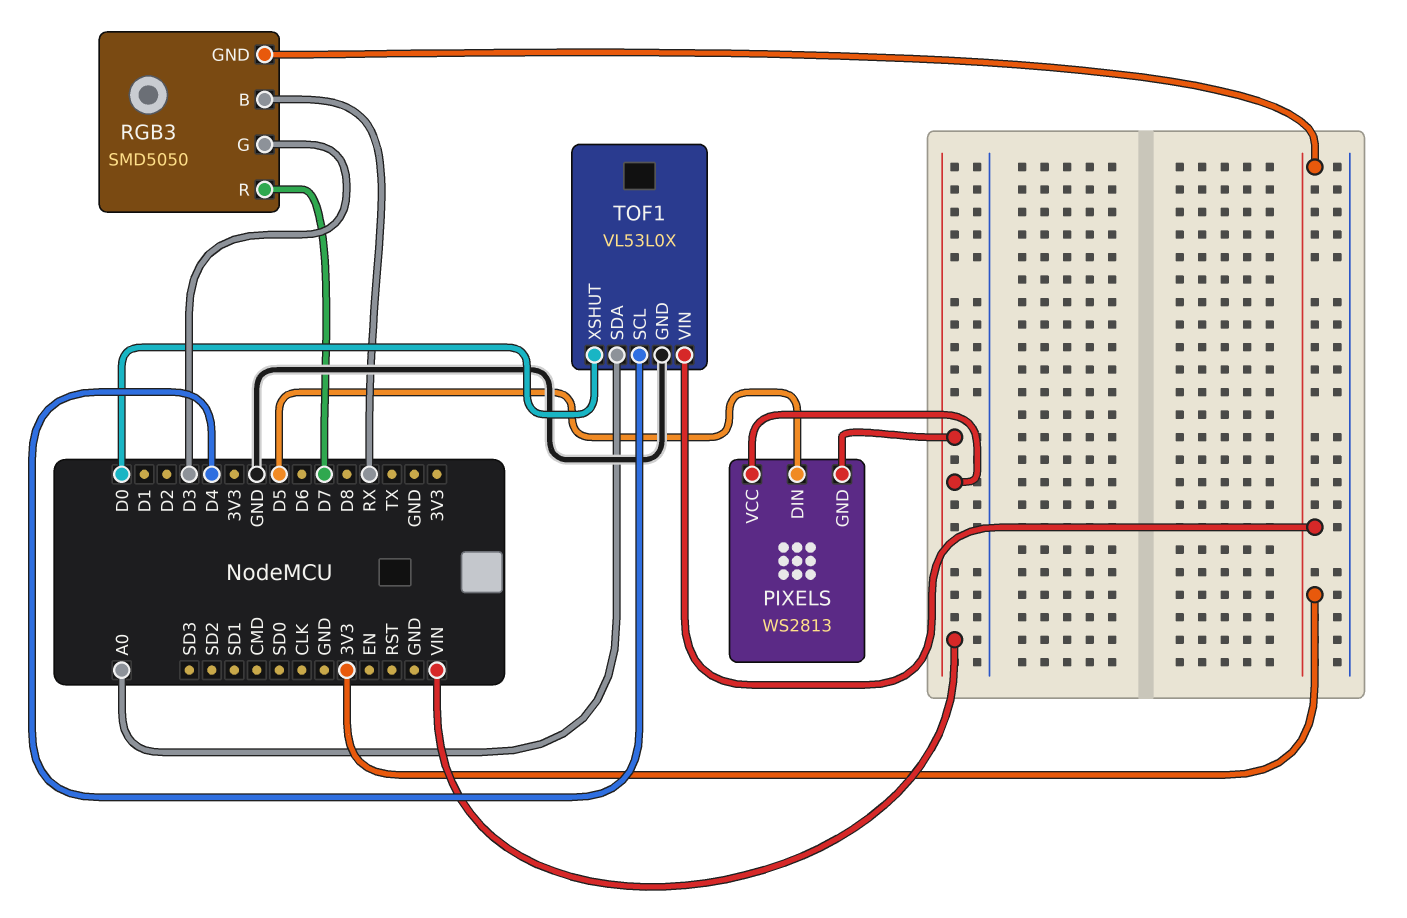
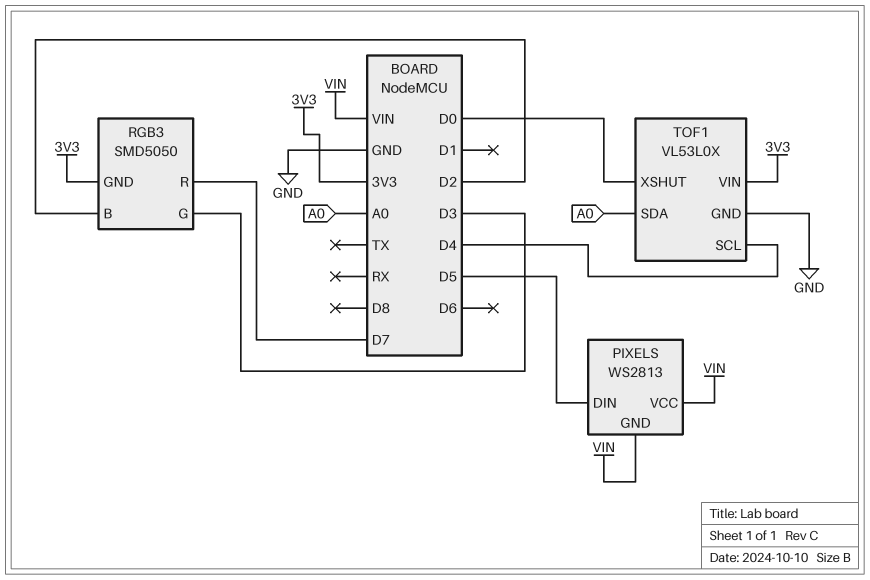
RGB3 pin B: RX -> D2

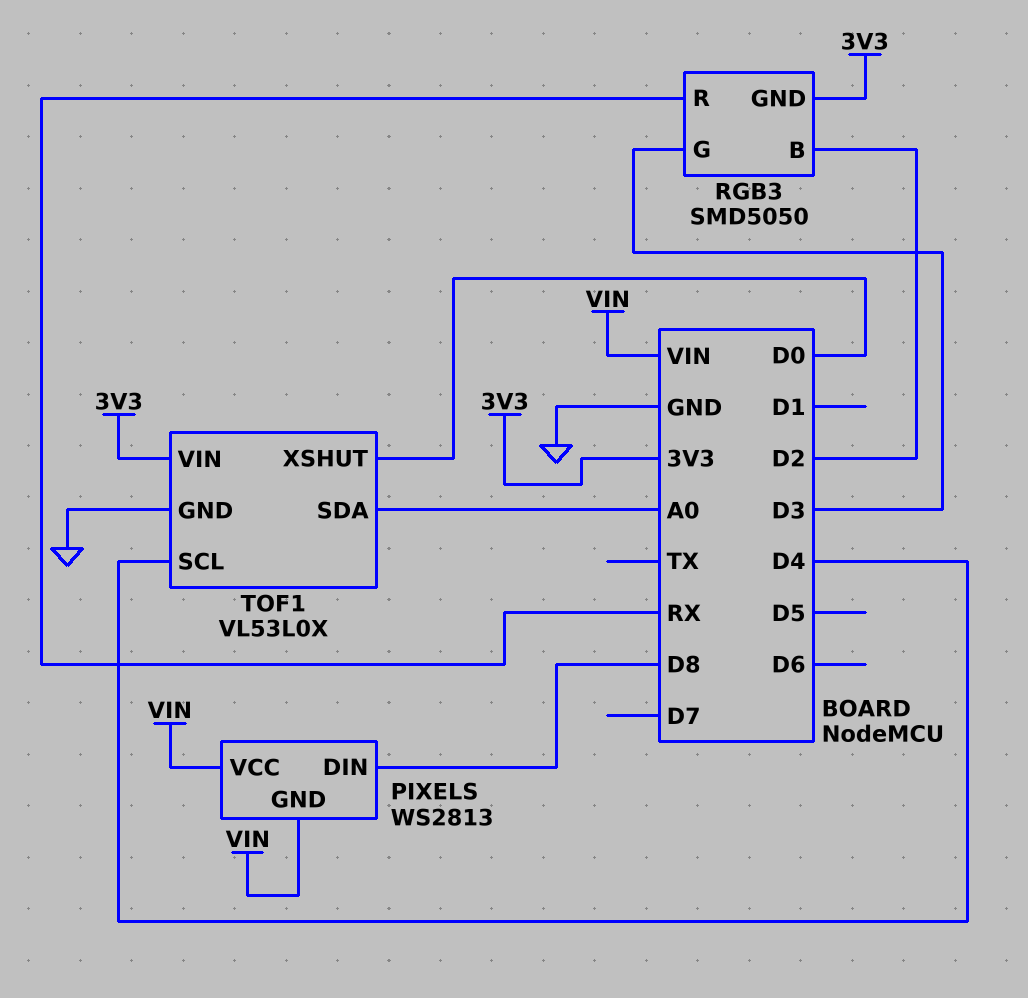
PIXELS pin DIN: D5 -> D8
RGB3 pin R: D7 -> RX

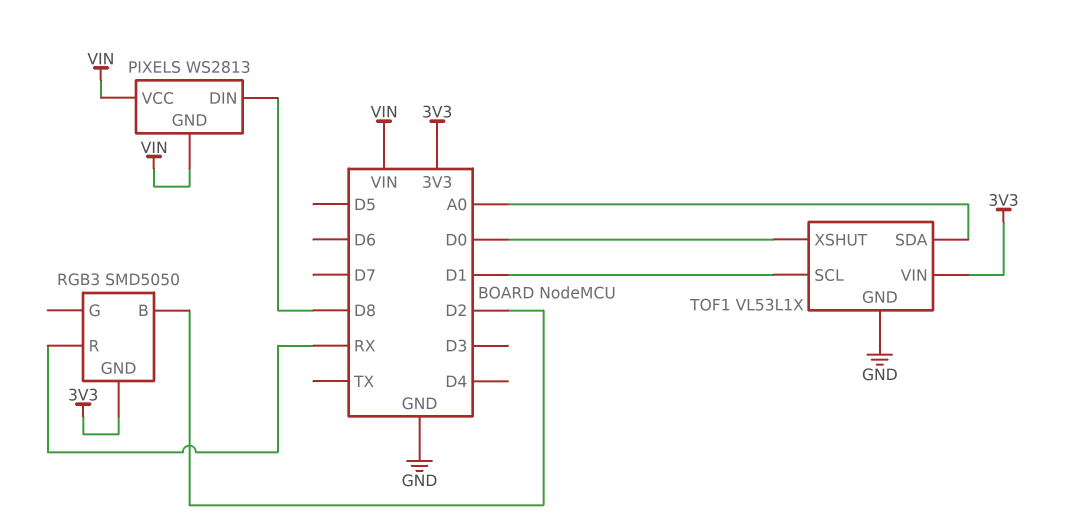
RGB3 pin G: D3 -> none
TOF1: VL53L0X -> VL53L1X
TOF1 pin SCL: D4 -> D1

